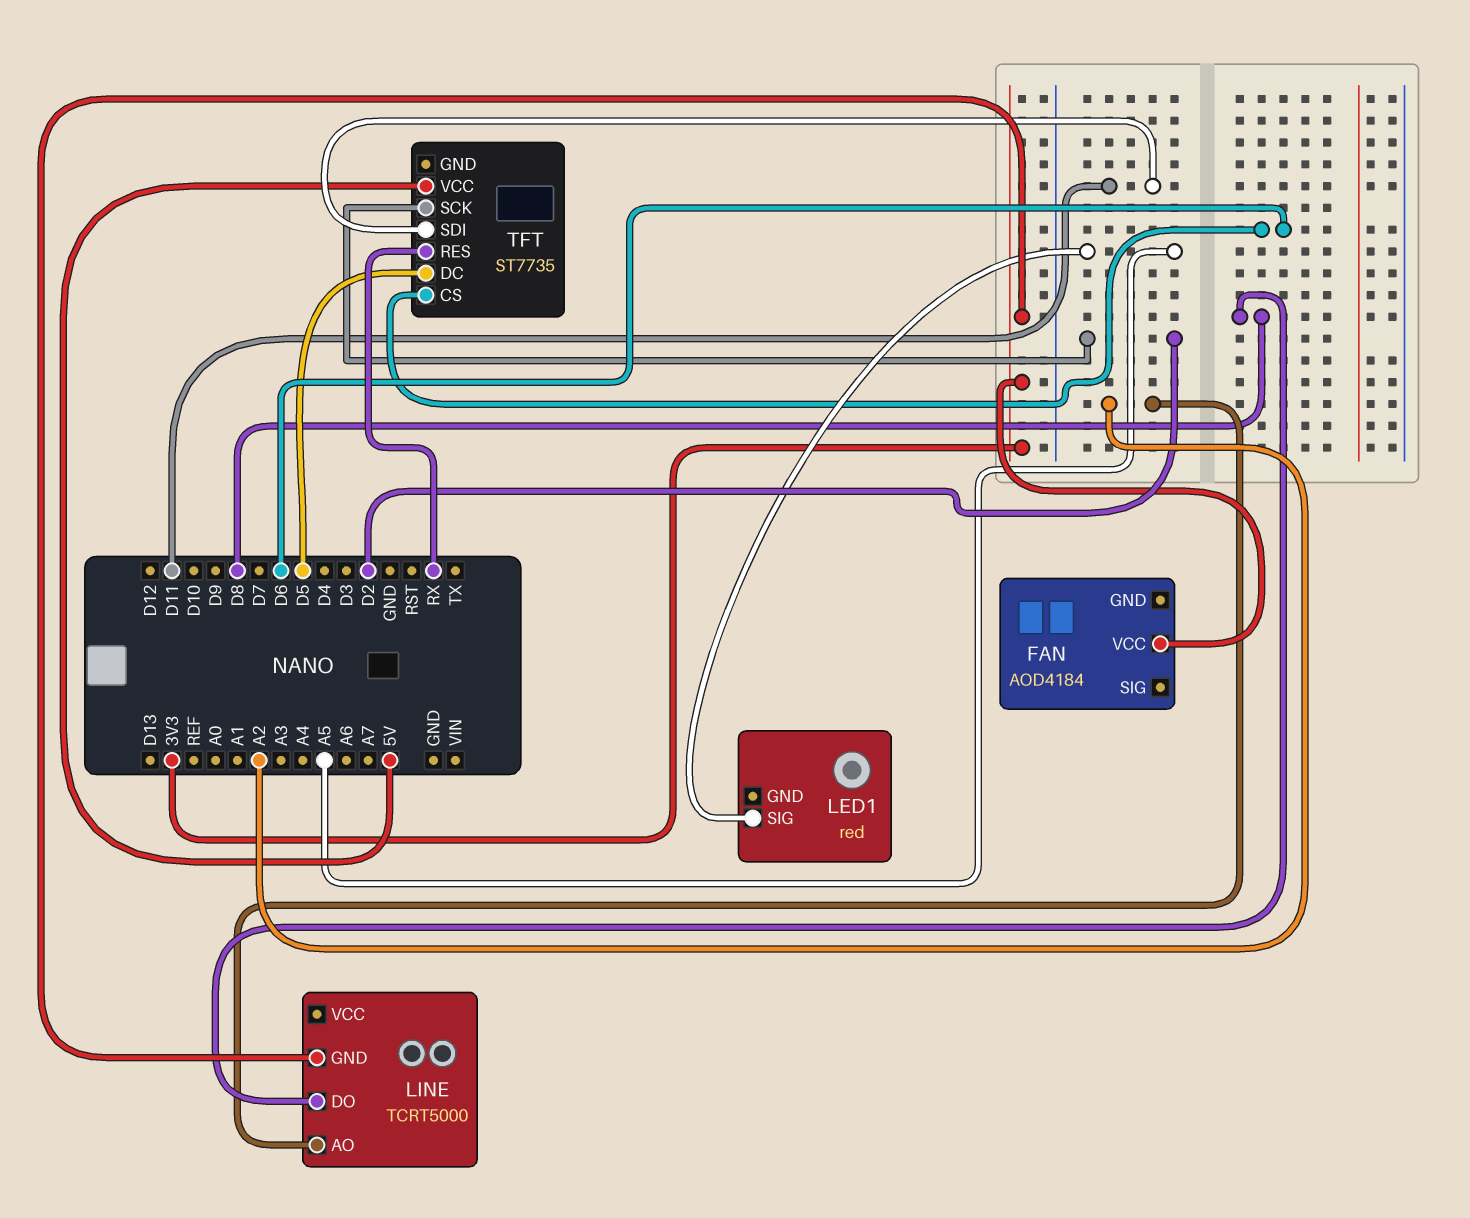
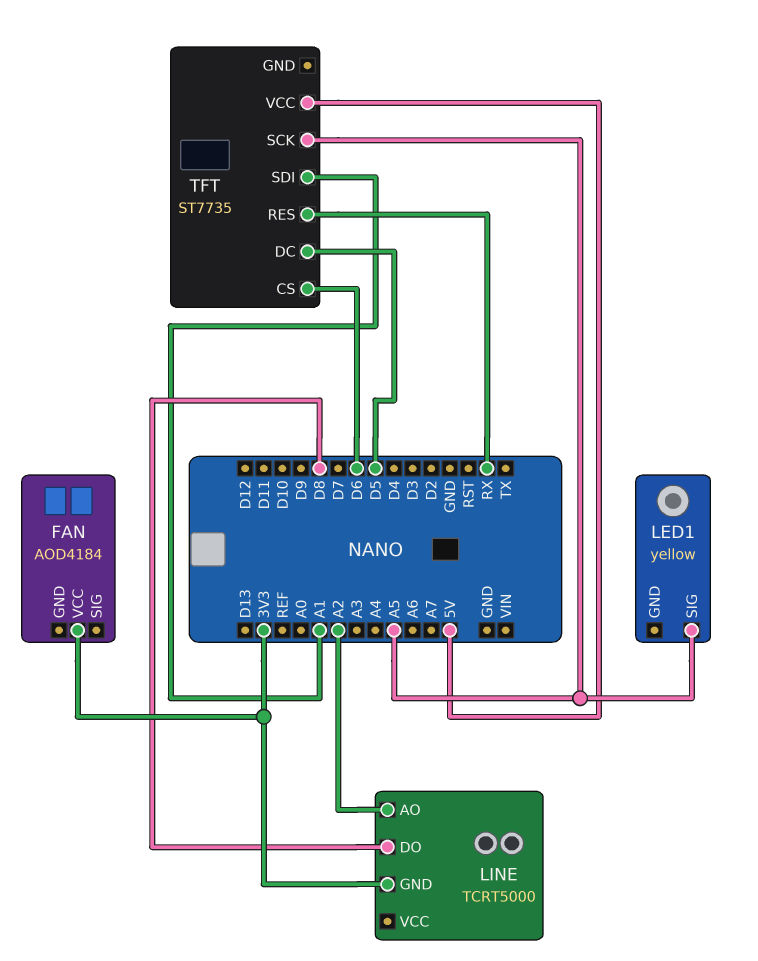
LED1: red -> yellow
TFT pin SCK: D2 -> A5
TFT pin SDI: D11 -> A1

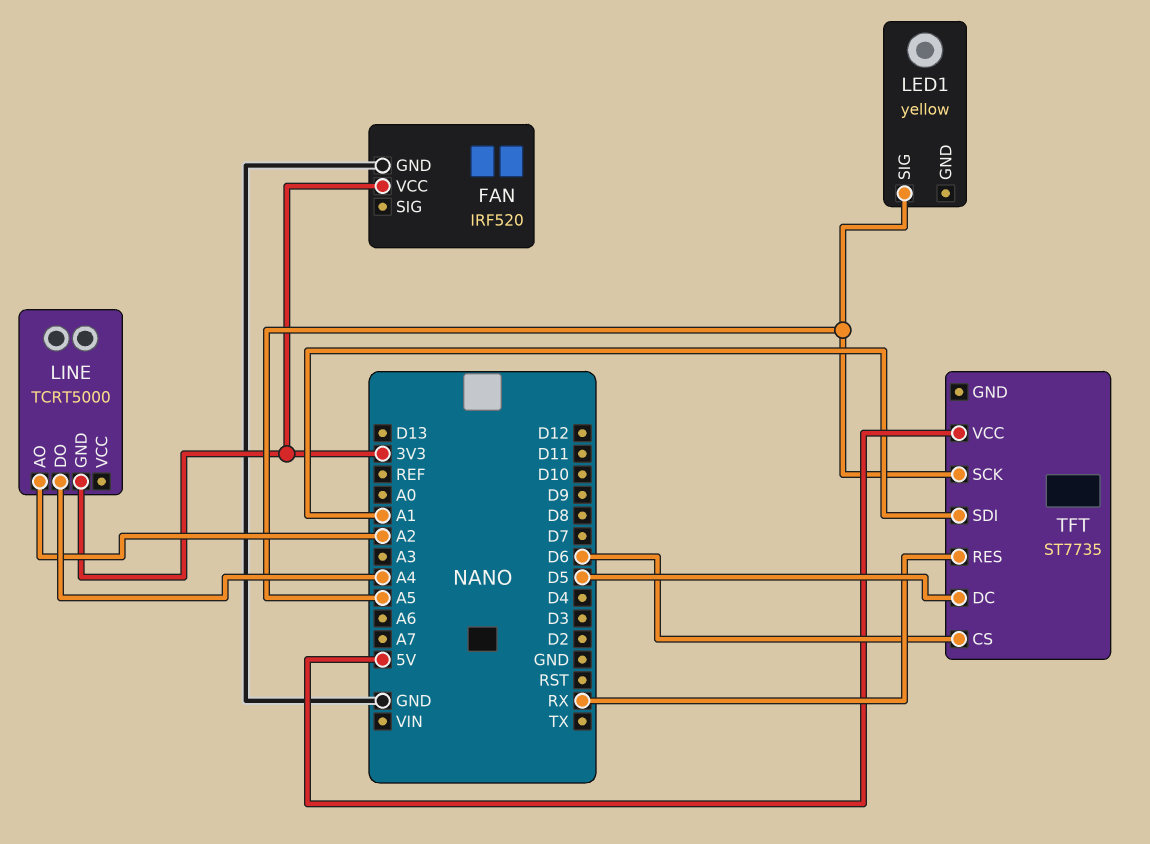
FAN: AOD4184 -> IRF520
FAN pin GND: none -> GND
LINE pin DO: D8 -> A4

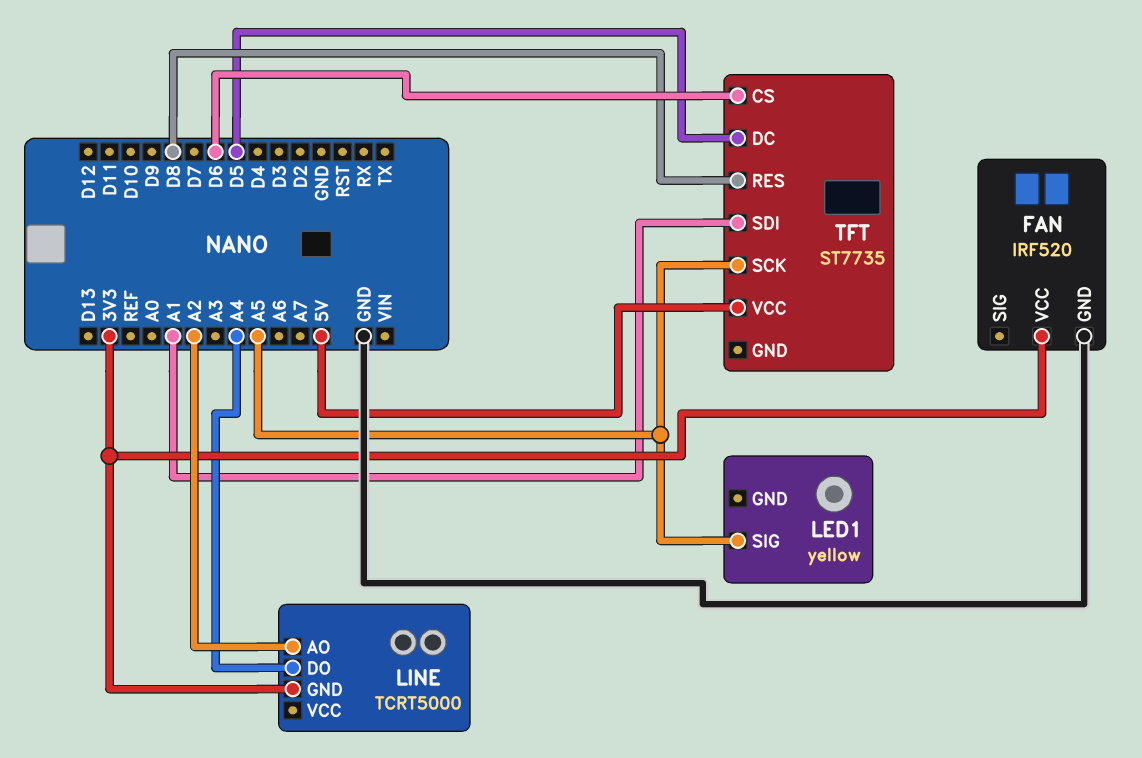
TFT pin RES: RX -> D8

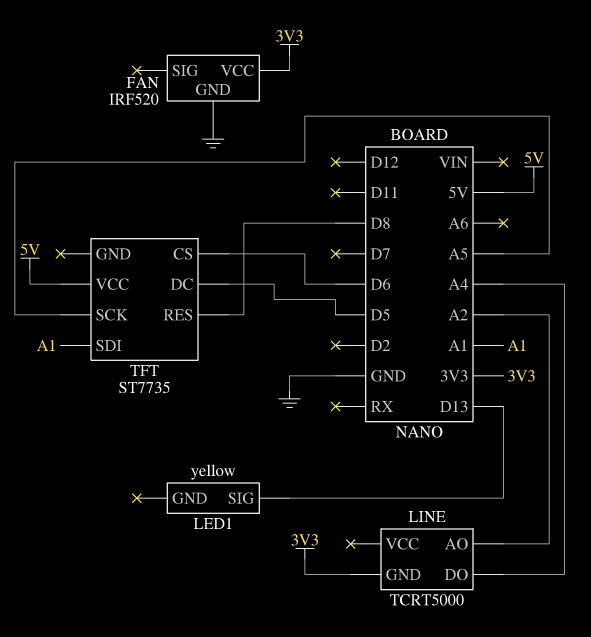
LED1 pin SIG: A5 -> D13

